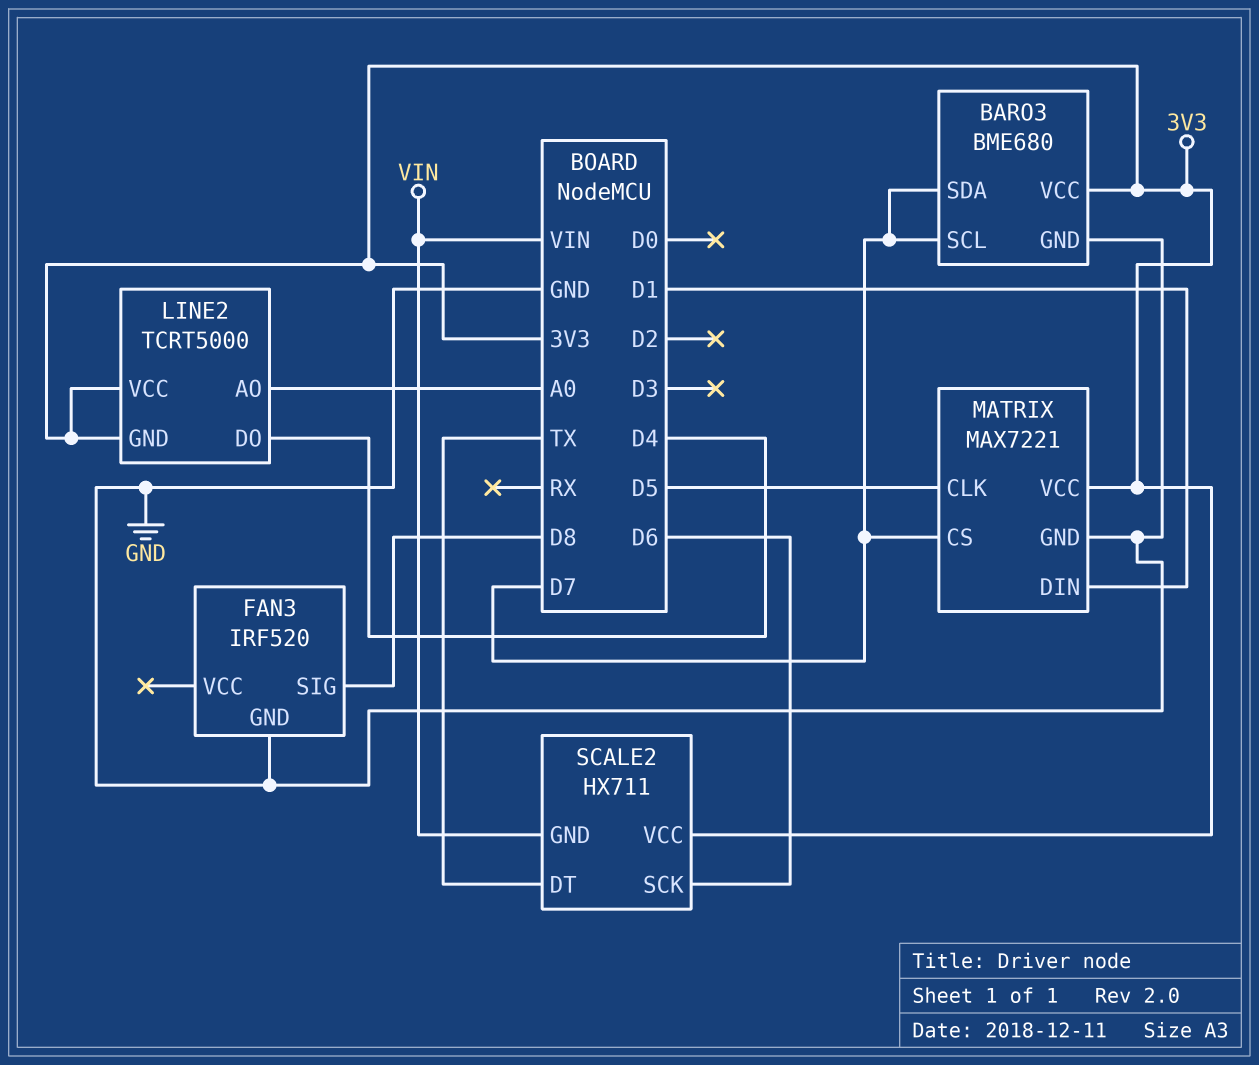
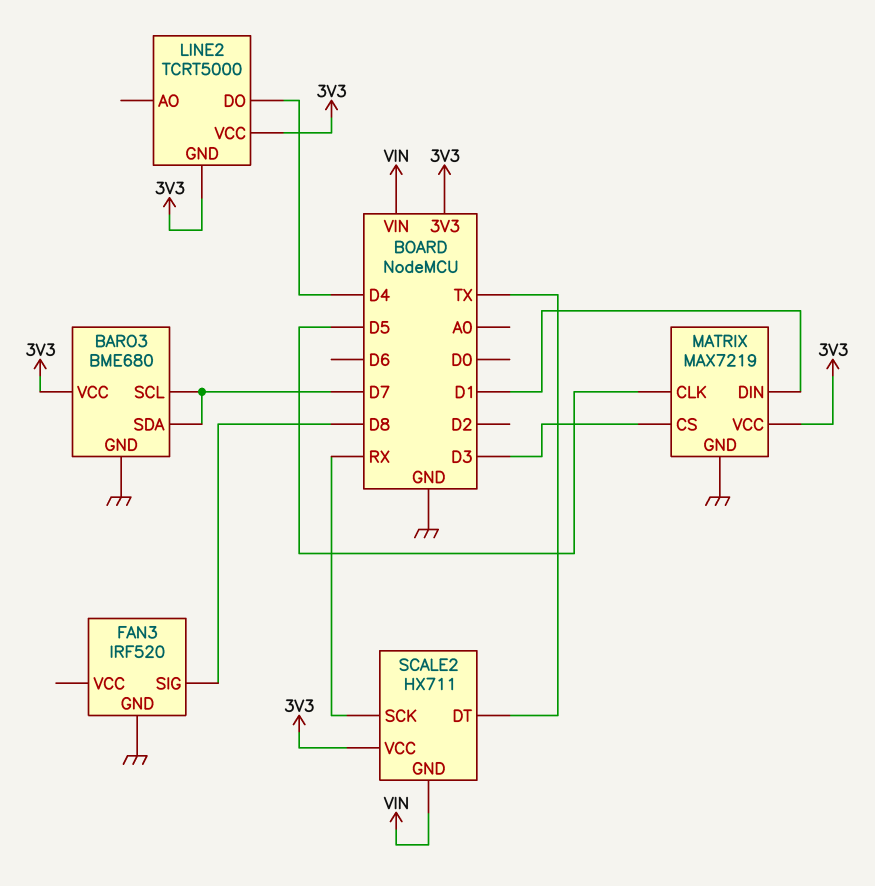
LINE2 pin AO: A0 -> none
MATRIX: MAX7221 -> MAX7219
MATRIX pin CS: D7 -> D3
SCALE2 pin SCK: D6 -> RX

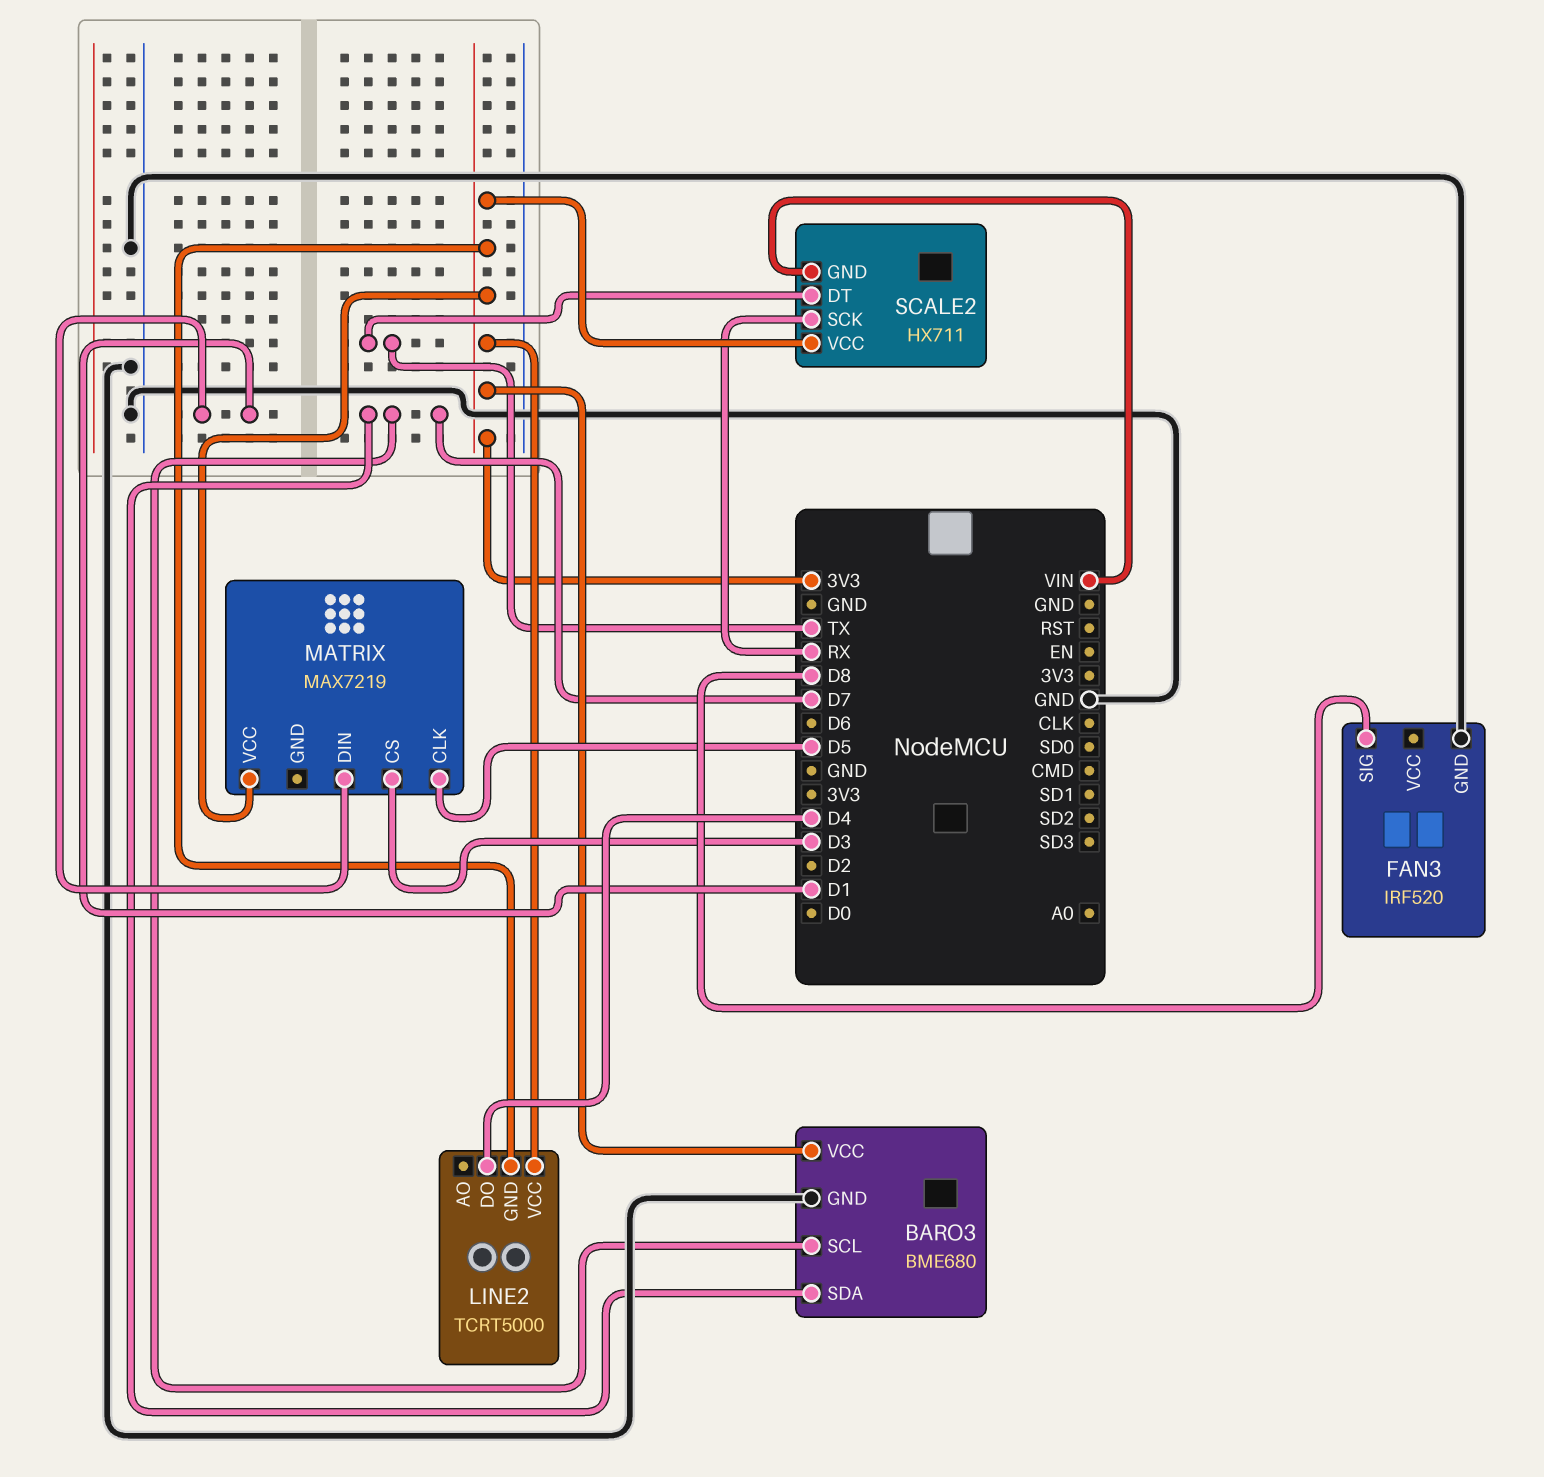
MATRIX pin GND: GND -> none

